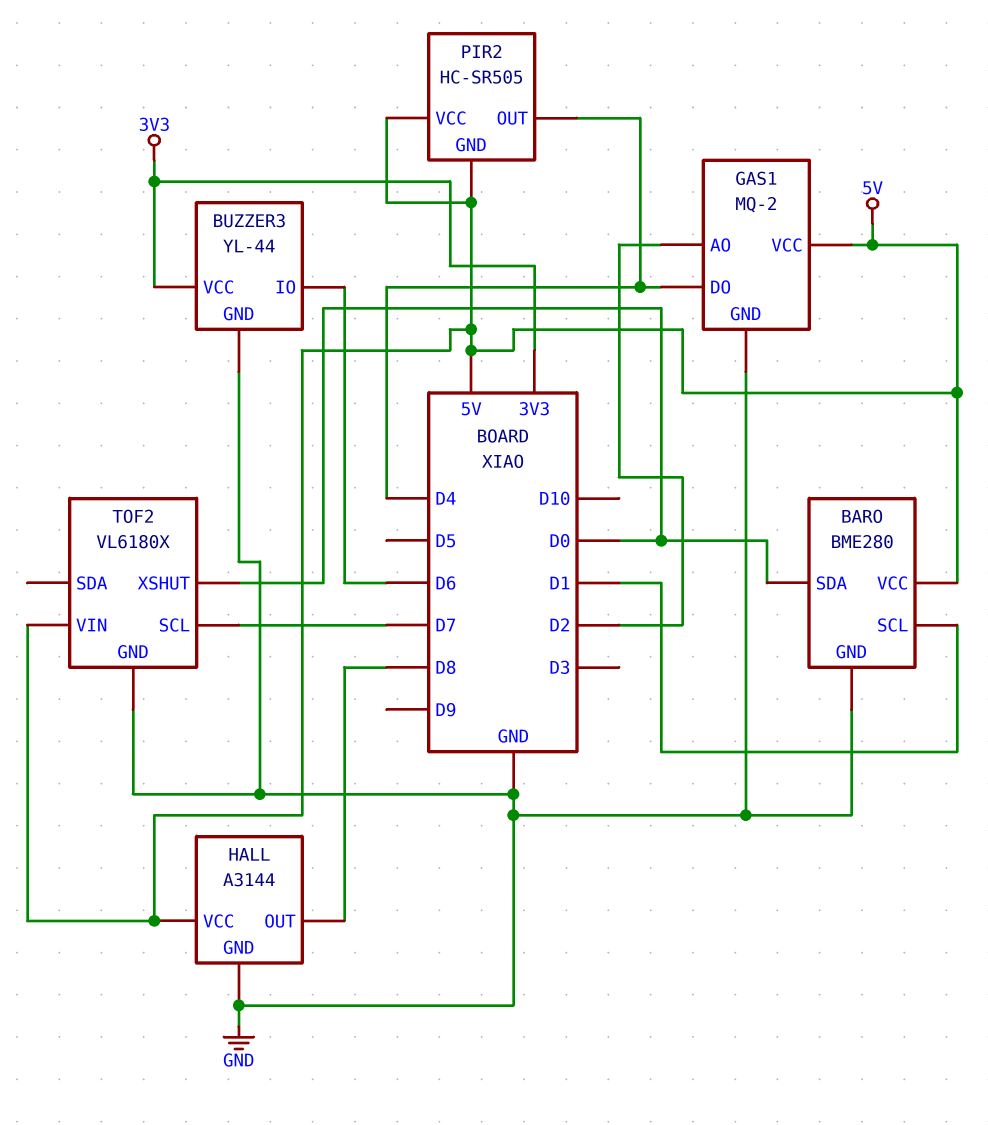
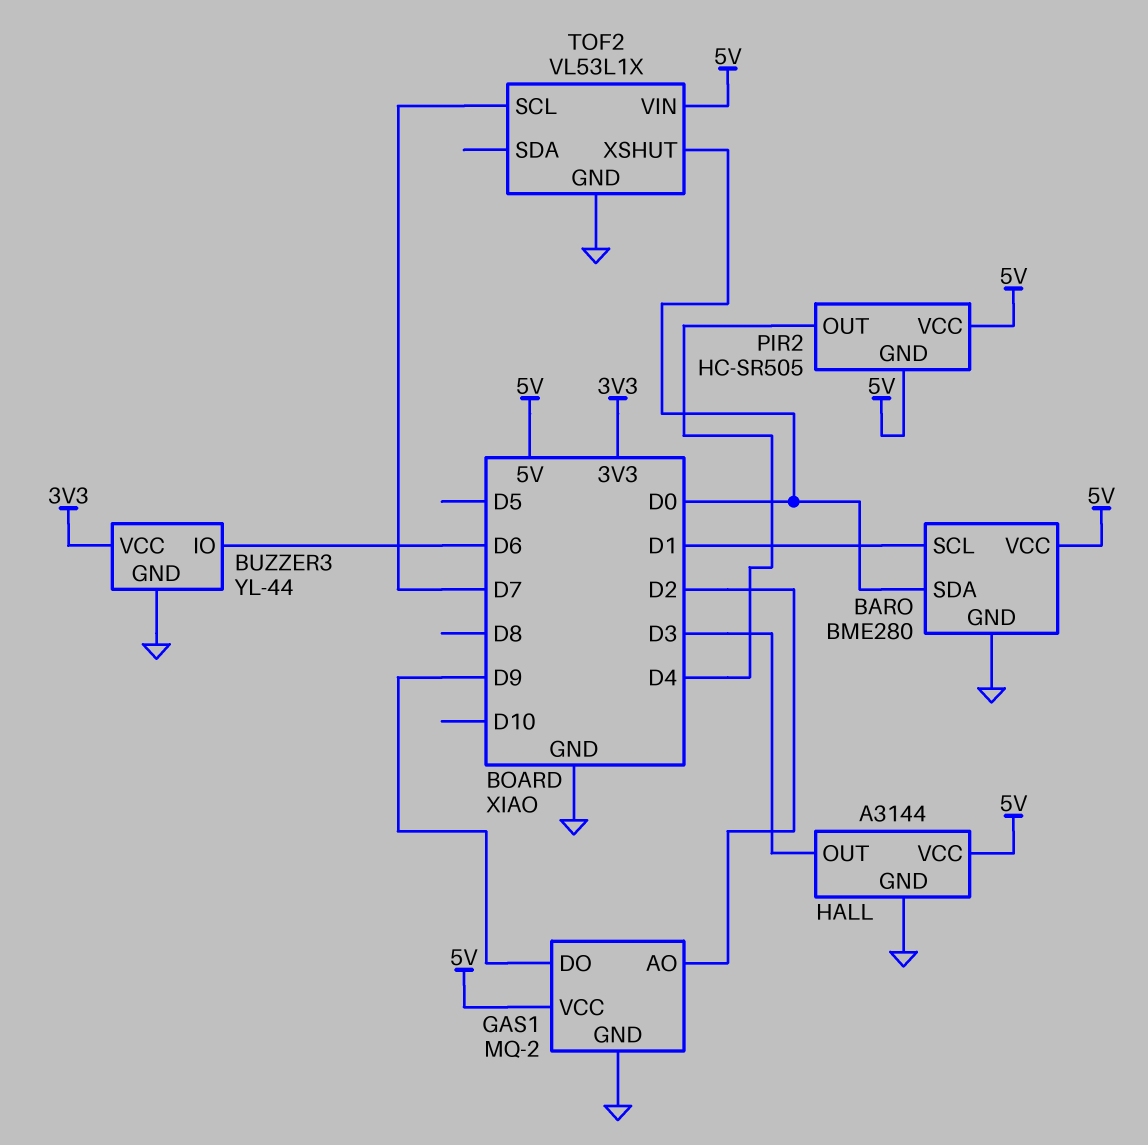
GAS1 pin DO: D4 -> D9
HALL pin OUT: D8 -> D3
TOF2: VL6180X -> VL53L1X

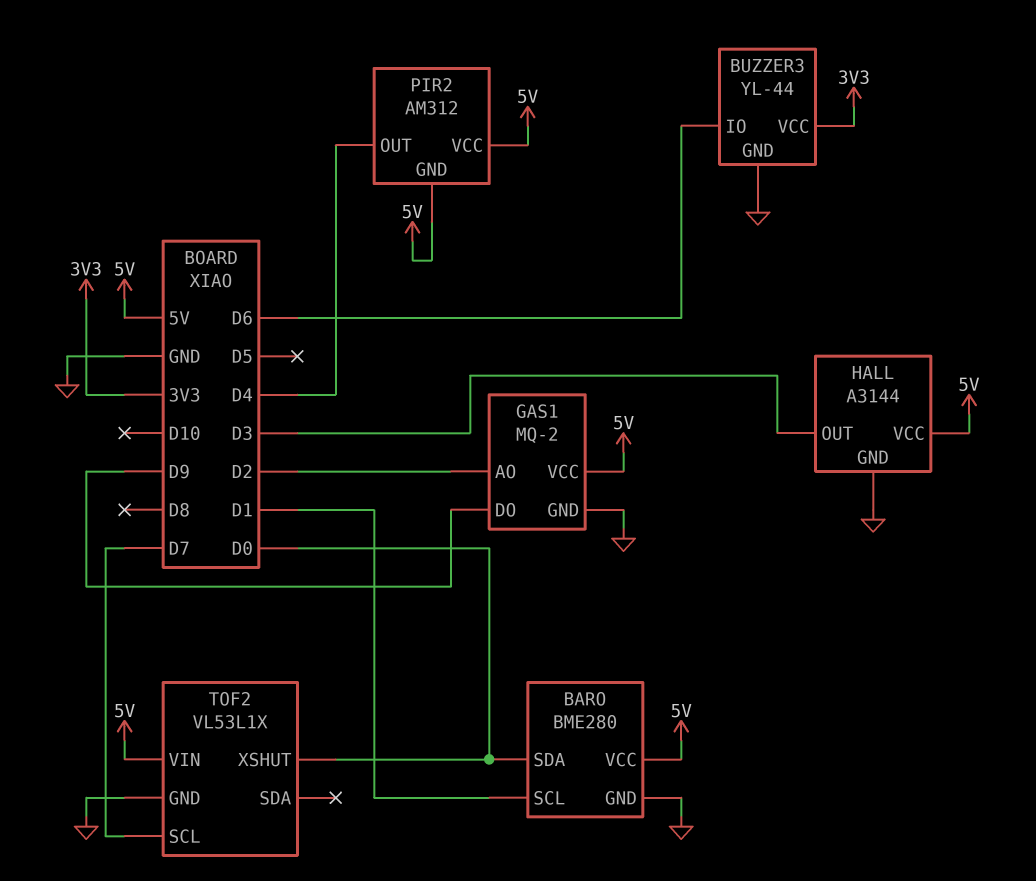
PIR2: HC-SR505 -> AM312

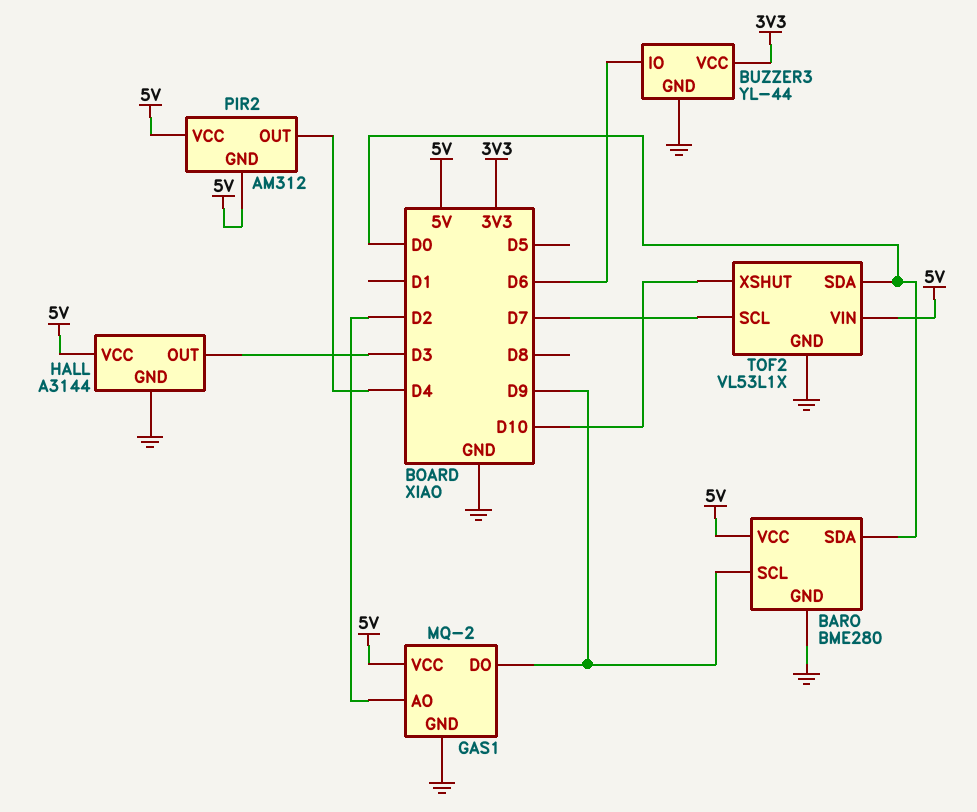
BARO pin SCL: D1 -> D9
TOF2 pin SDA: none -> D0
TOF2 pin XSHUT: D0 -> D10

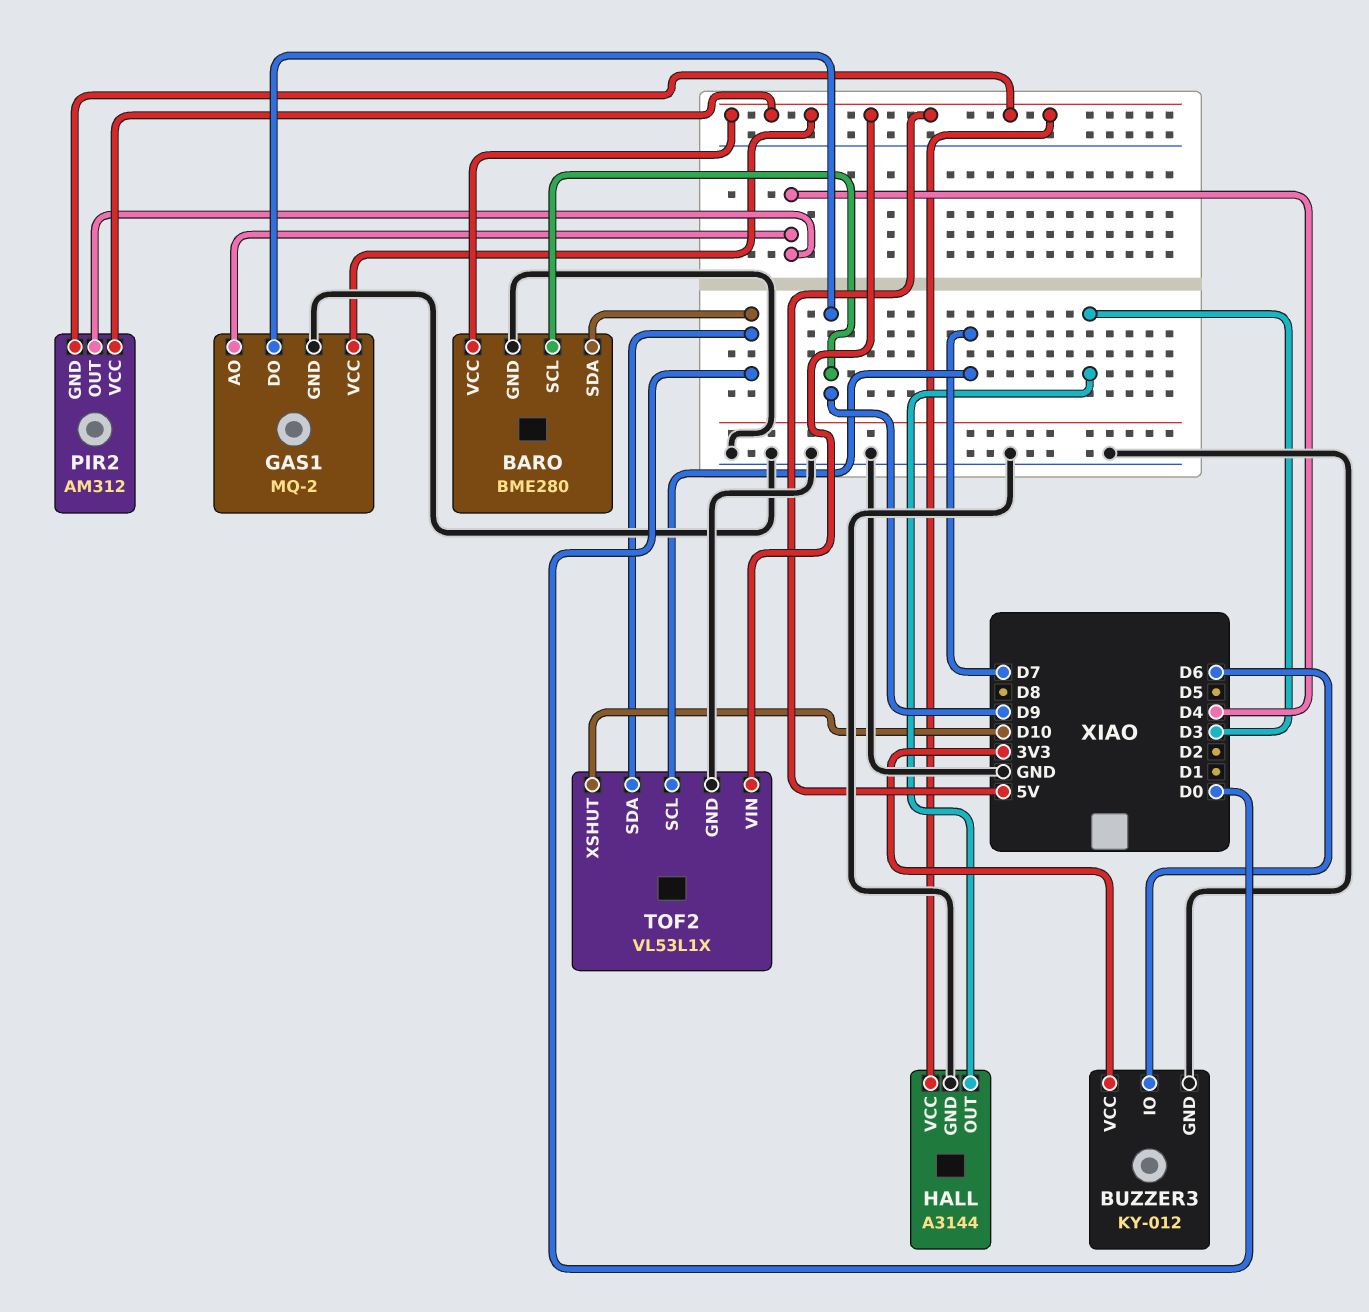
BUZZER3: YL-44 -> KY-012
GAS1 pin AO: D2 -> D4

